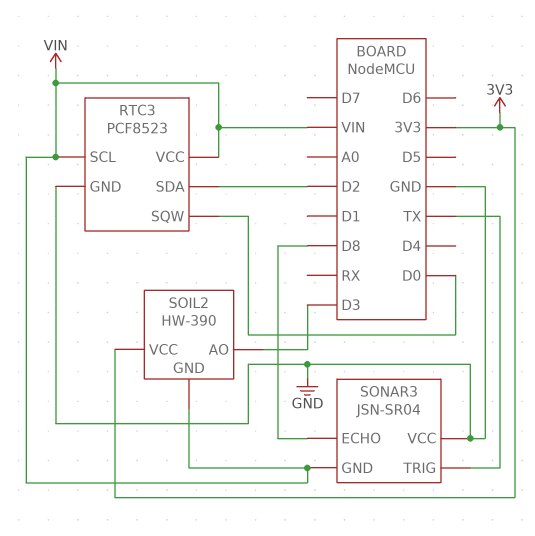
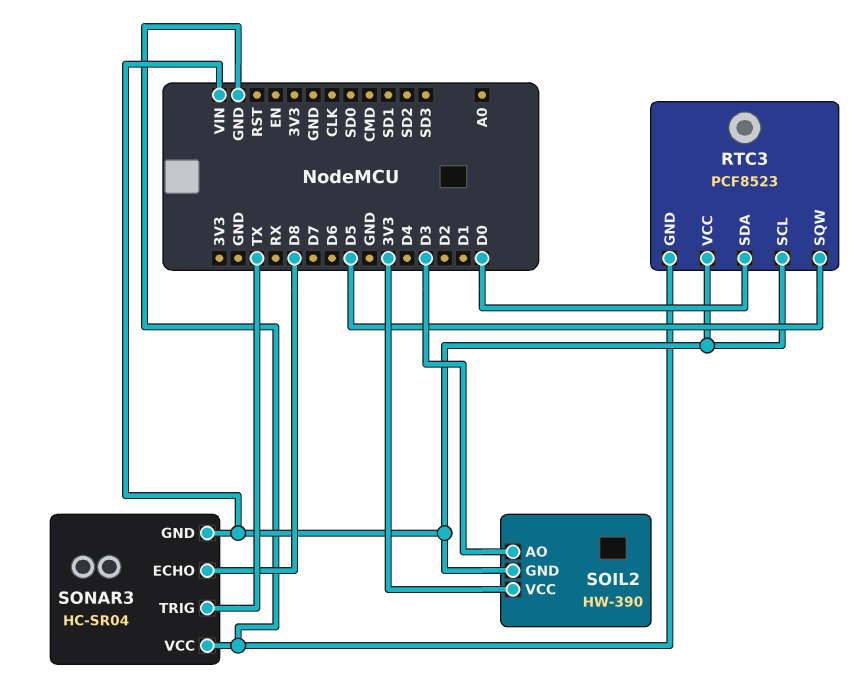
RTC3 pin SDA: D2 -> D0
RTC3 pin SQW: D0 -> D5
SONAR3: JSN-SR04 -> HC-SR04

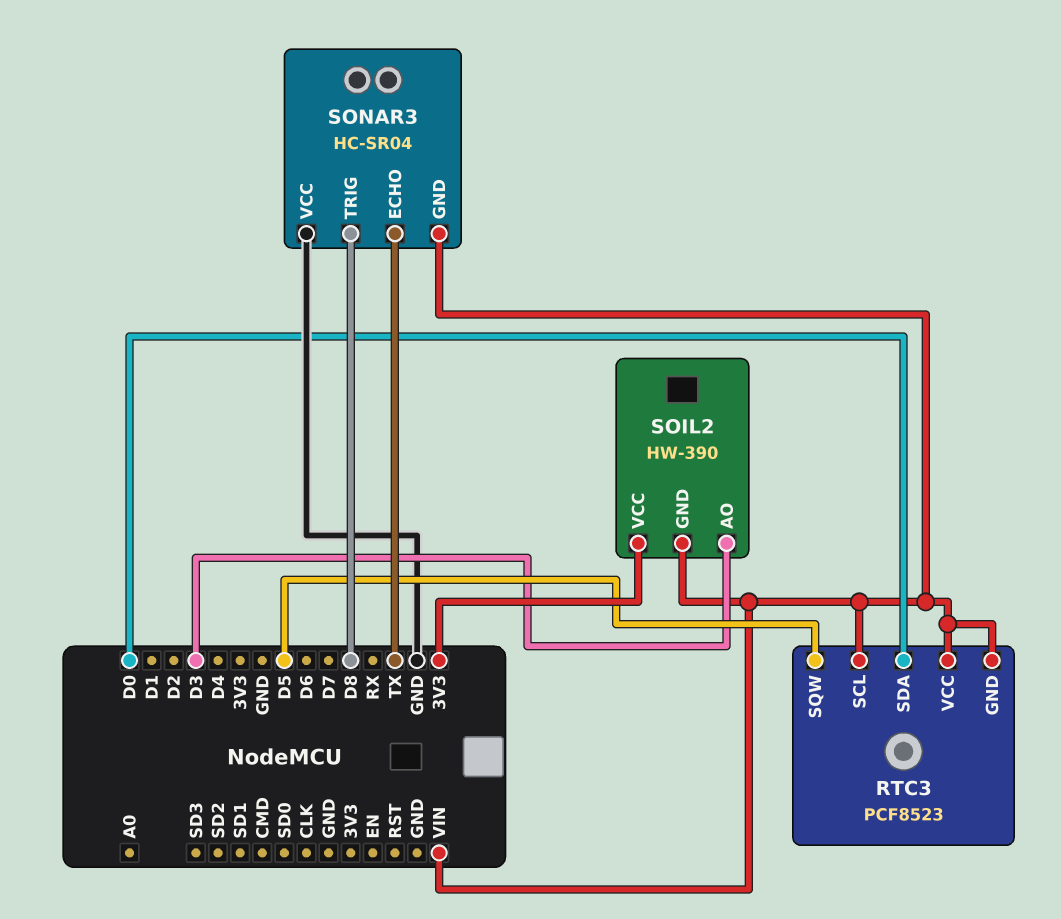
RTC3 pin GND: GND -> VIN
SONAR3 pin ECHO: D8 -> TX
SONAR3 pin TRIG: TX -> D8

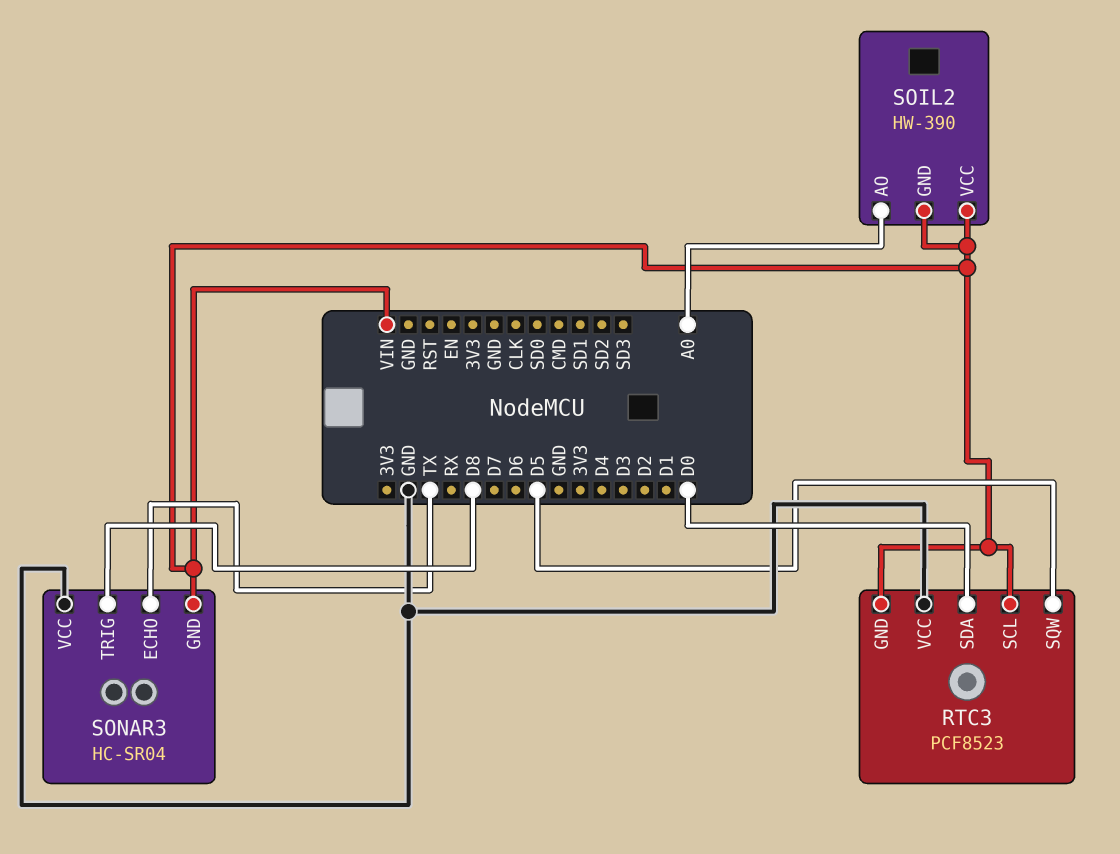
RTC3 pin VCC: VIN -> GND
SOIL2 pin AO: D3 -> A0
SOIL2 pin VCC: 3V3 -> VIN

